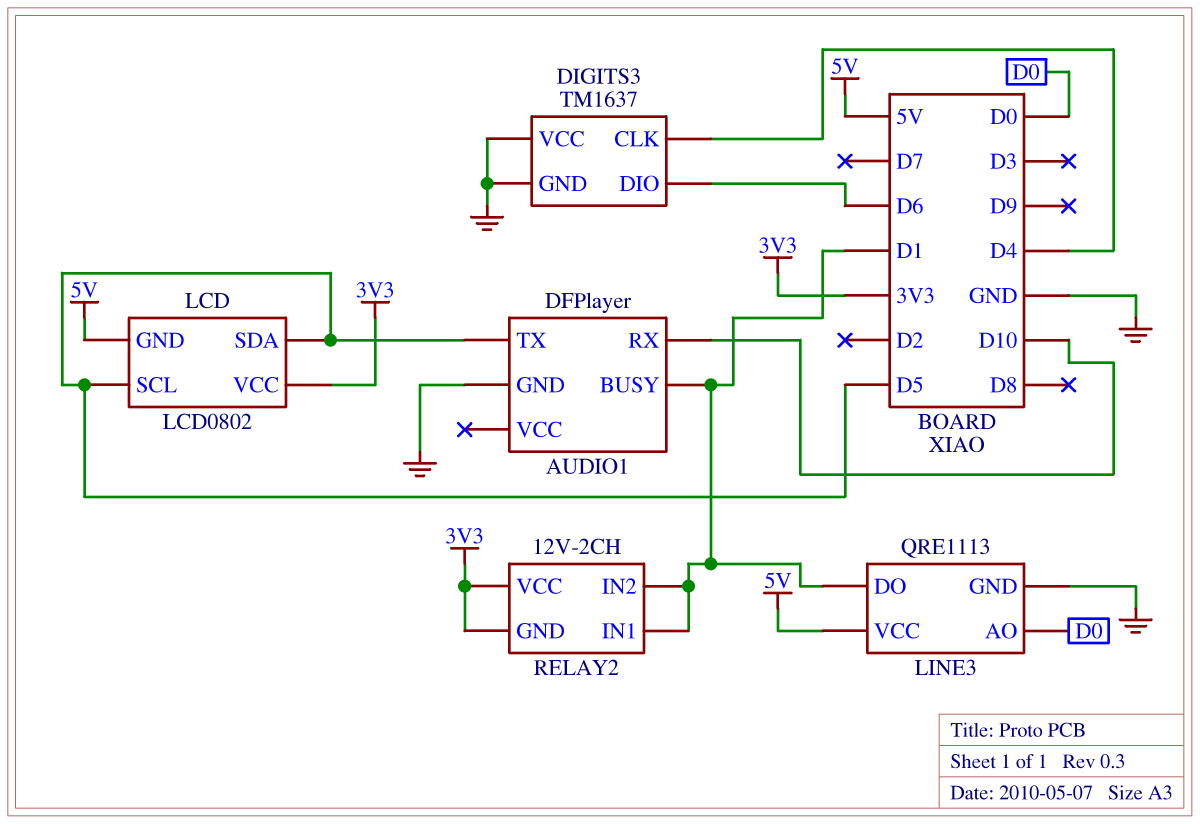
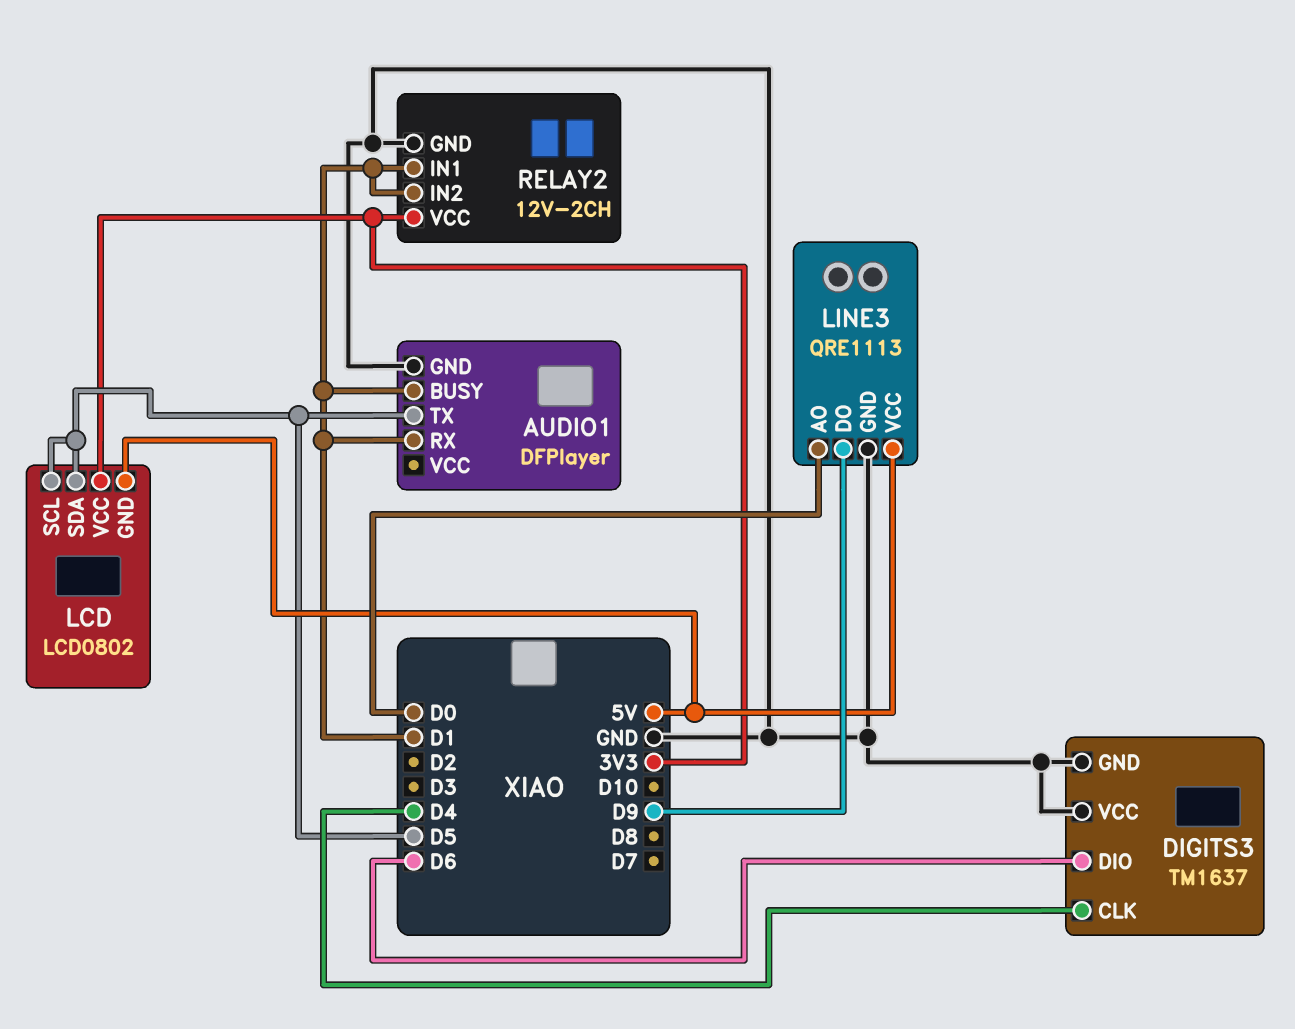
AUDIO1 pin RX: D10 -> D1
LINE3 pin DO: D1 -> D9
RELAY2 pin GND: 3V3 -> GND

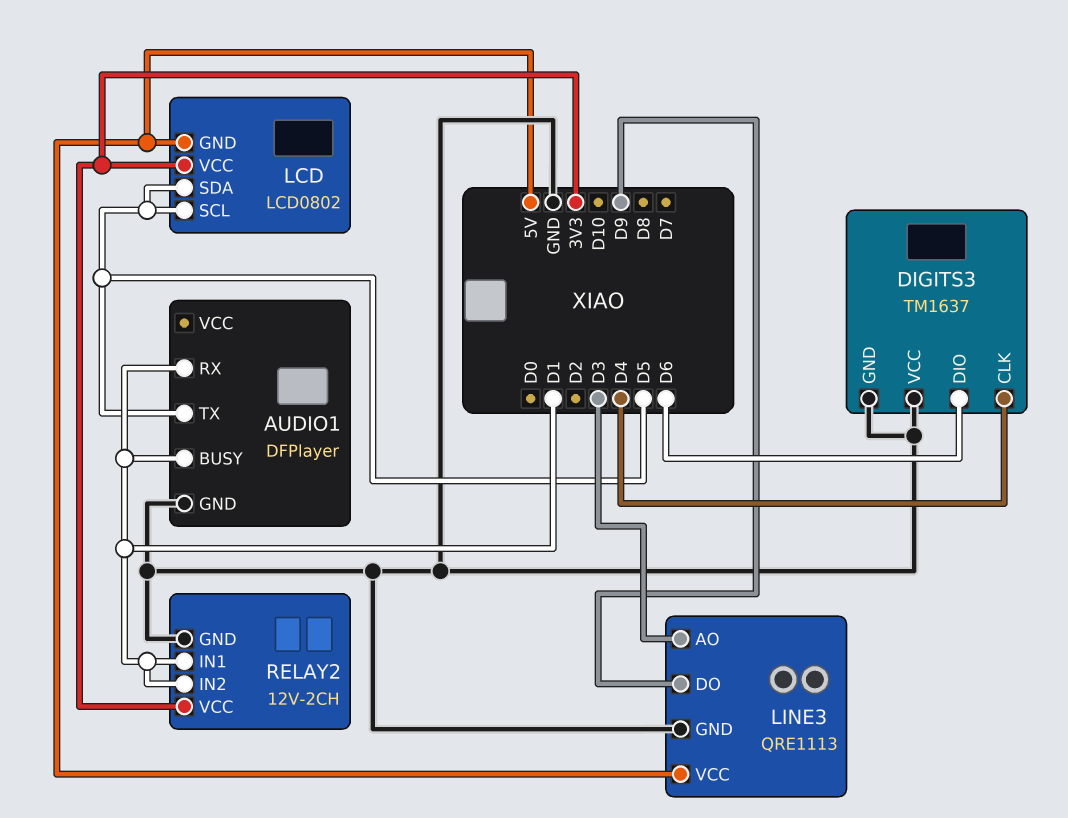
LINE3 pin AO: D0 -> D3

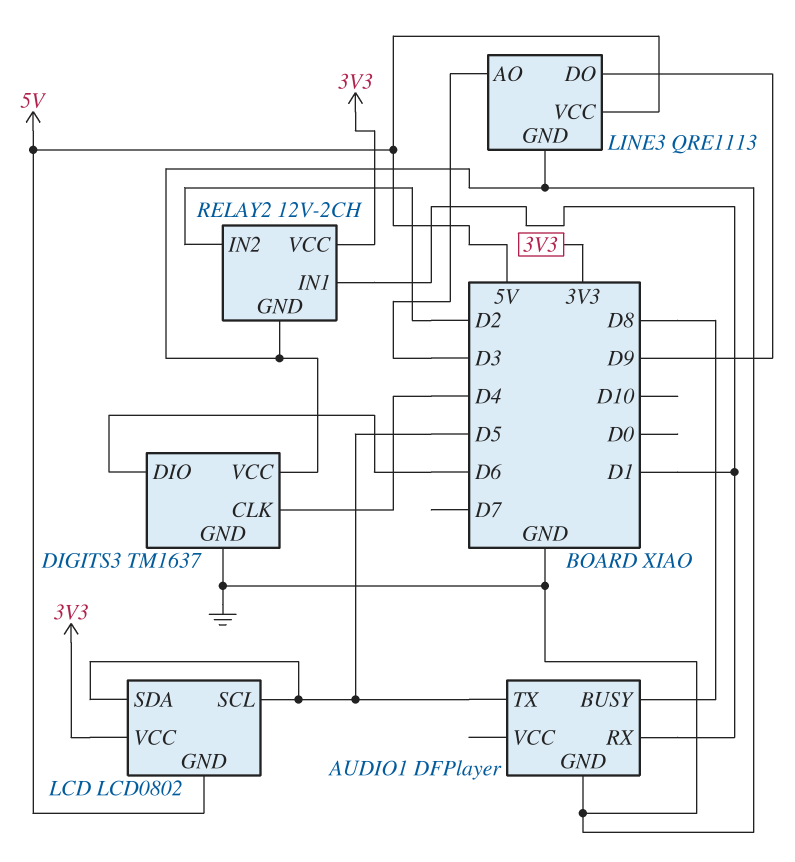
AUDIO1 pin BUSY: D1 -> D8
RELAY2 pin IN2: D1 -> D2

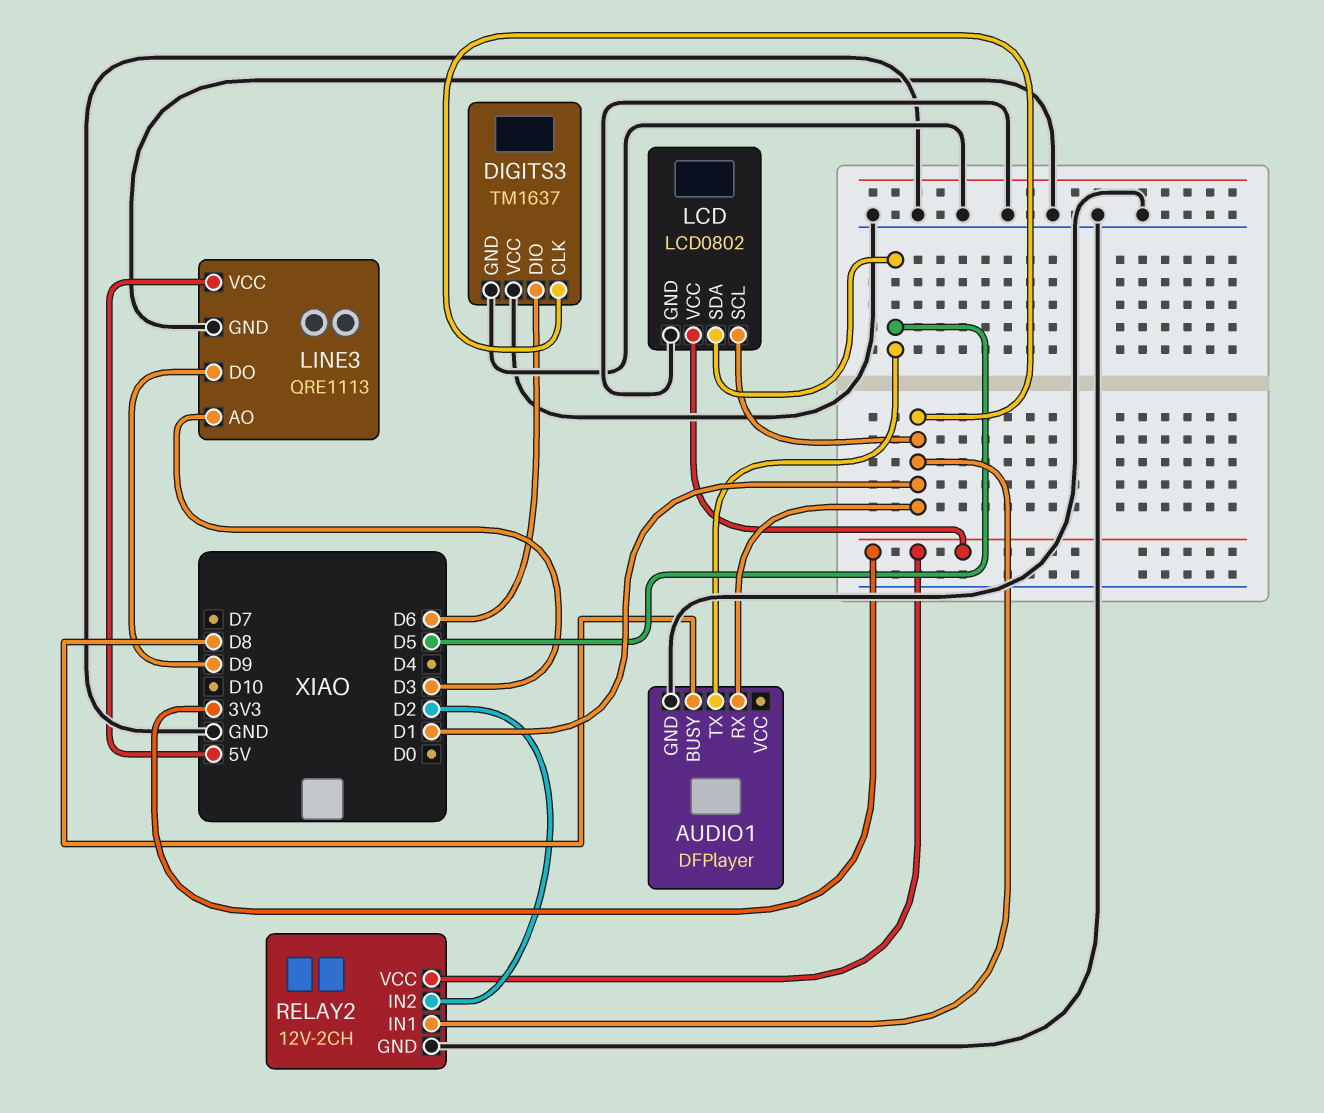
DIGITS3 pin CLK: D4 -> D1
LCD pin GND: 5V -> GND
LCD pin SCL: D5 -> D1

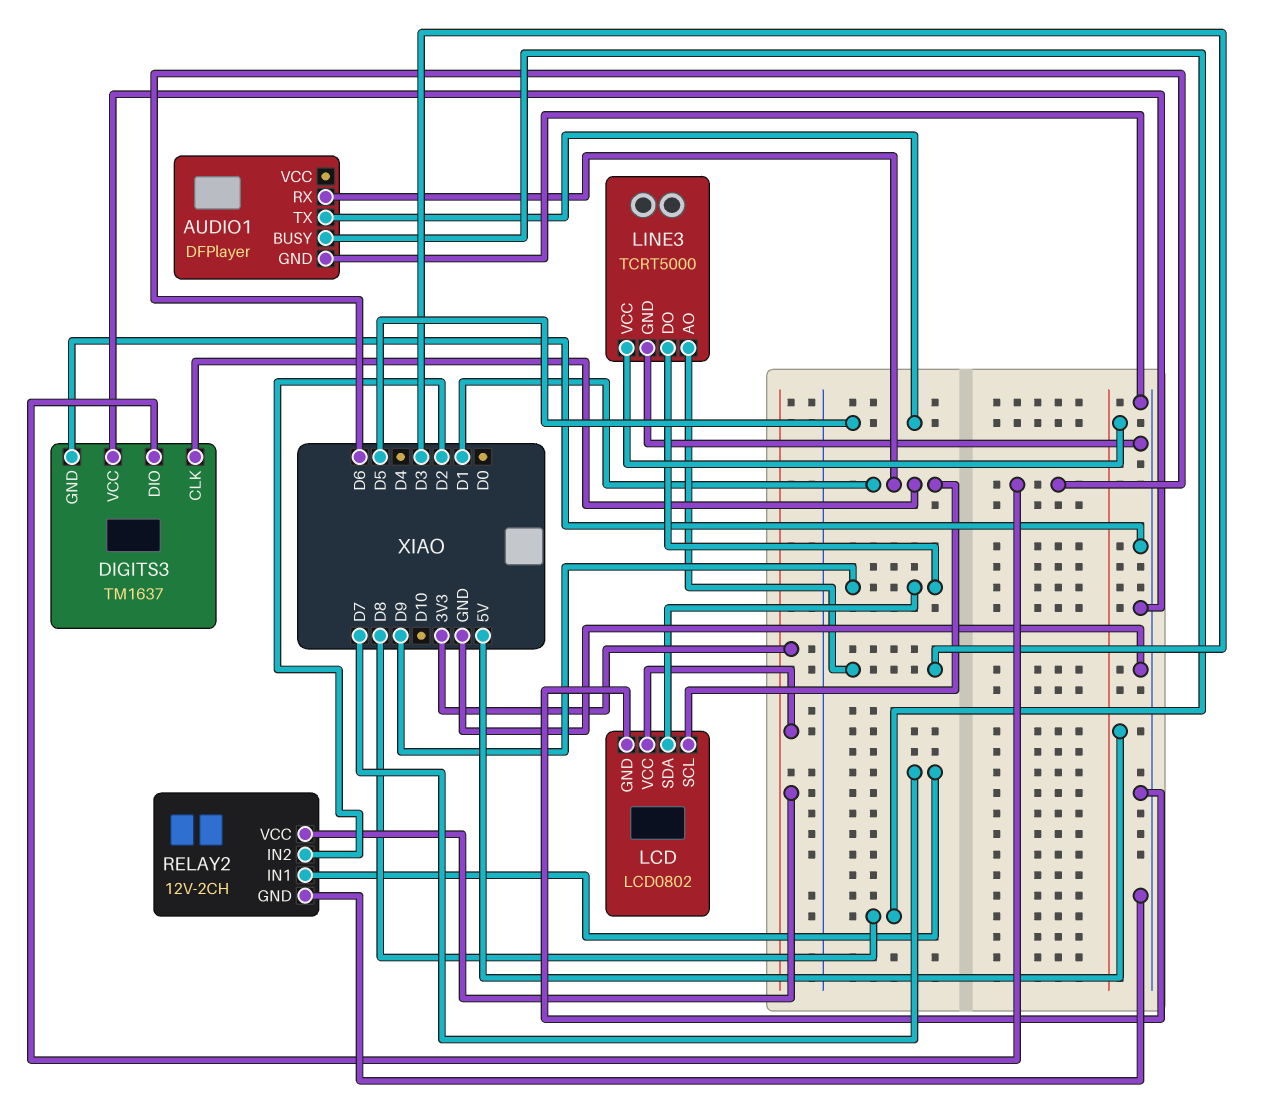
LCD pin SDA: D5 -> D9
LINE3: QRE1113 -> TCRT5000
RELAY2 pin IN1: D1 -> D7

